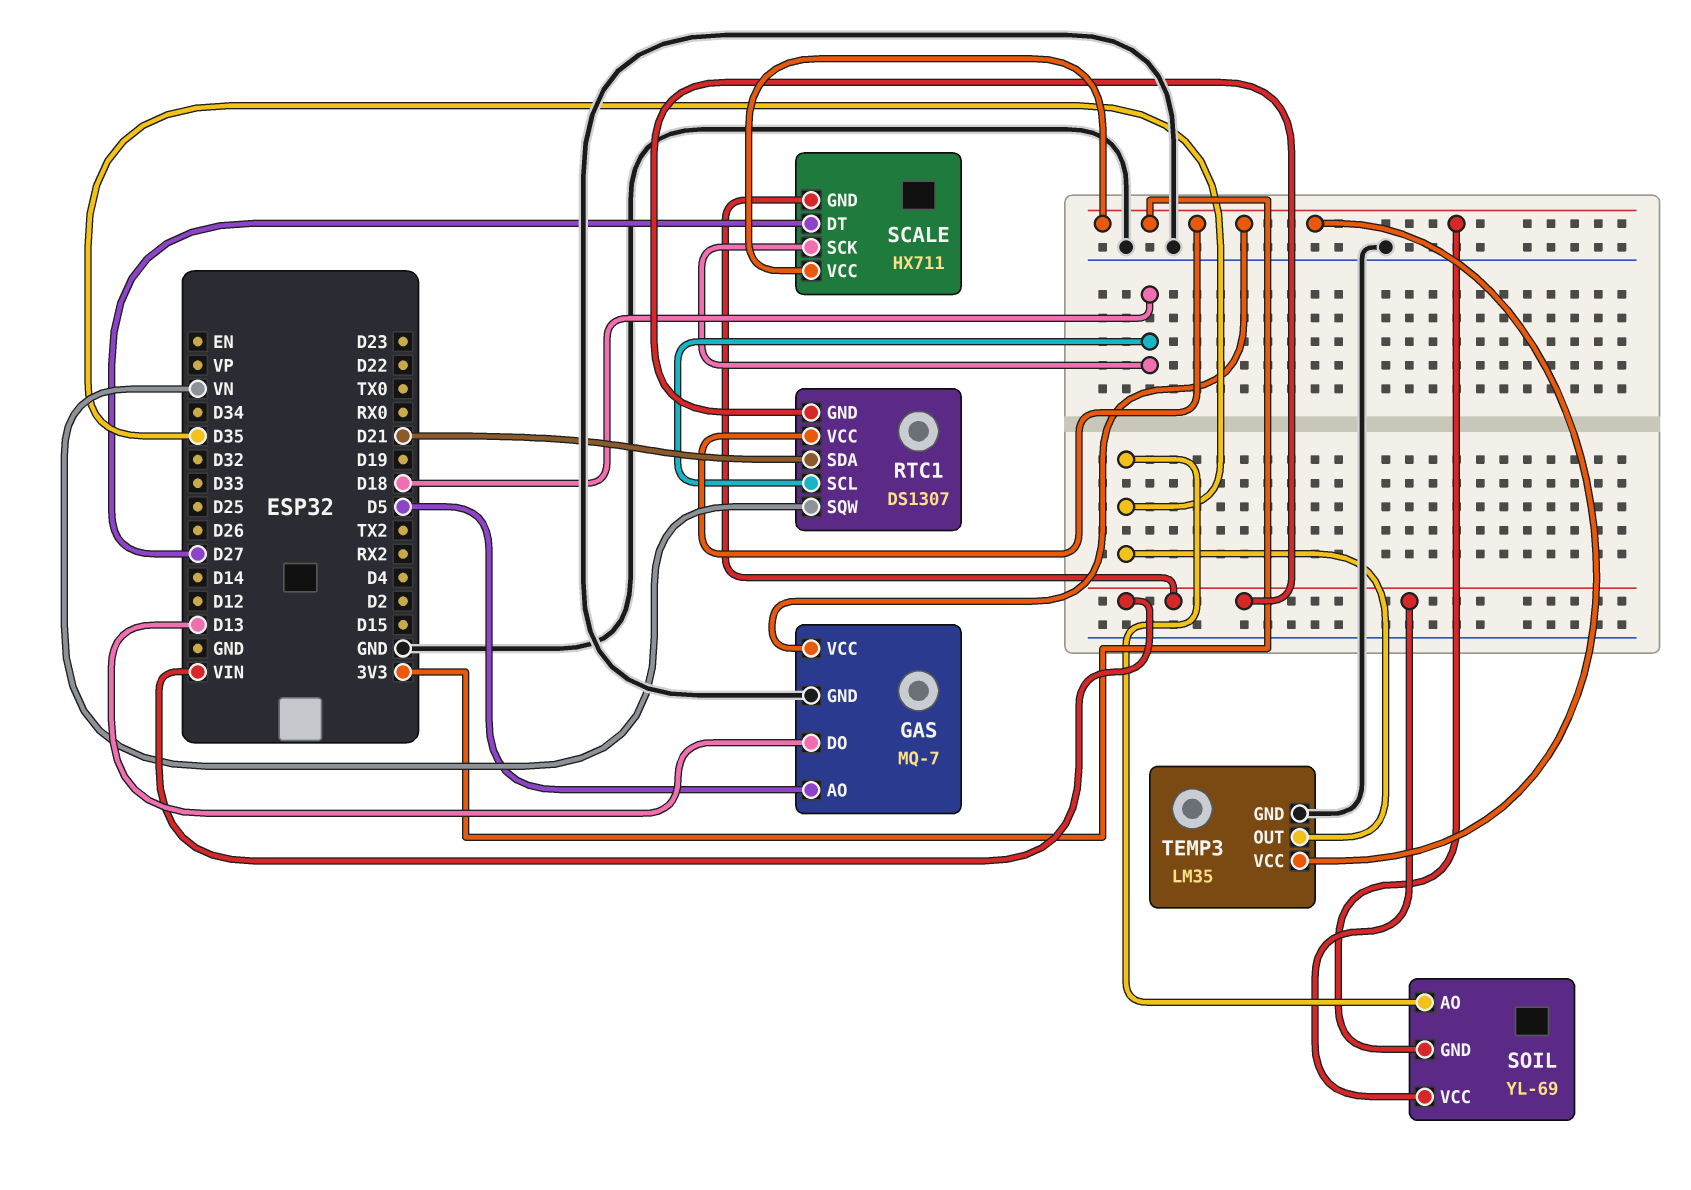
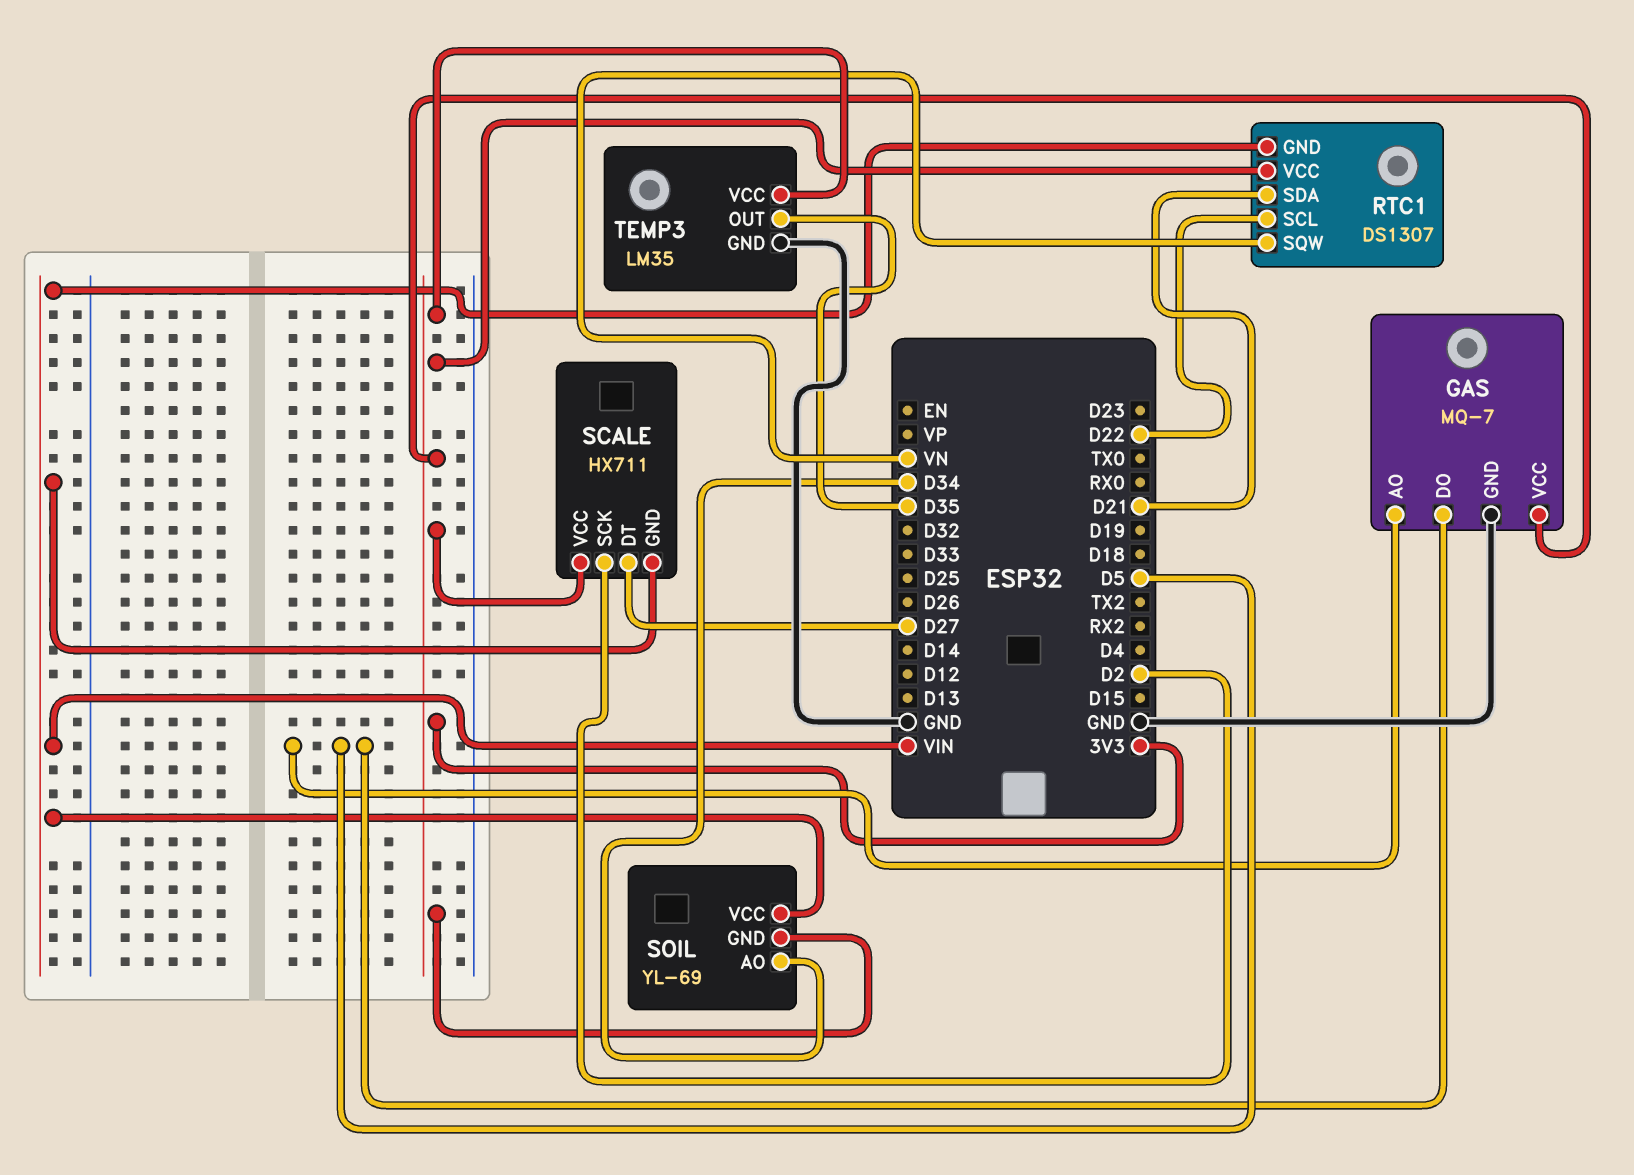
GAS pin DO: D13 -> D5
RTC1 pin SCL: D18 -> D22
SCALE pin SCK: D18 -> D2
SOIL pin AO: D35 -> D34

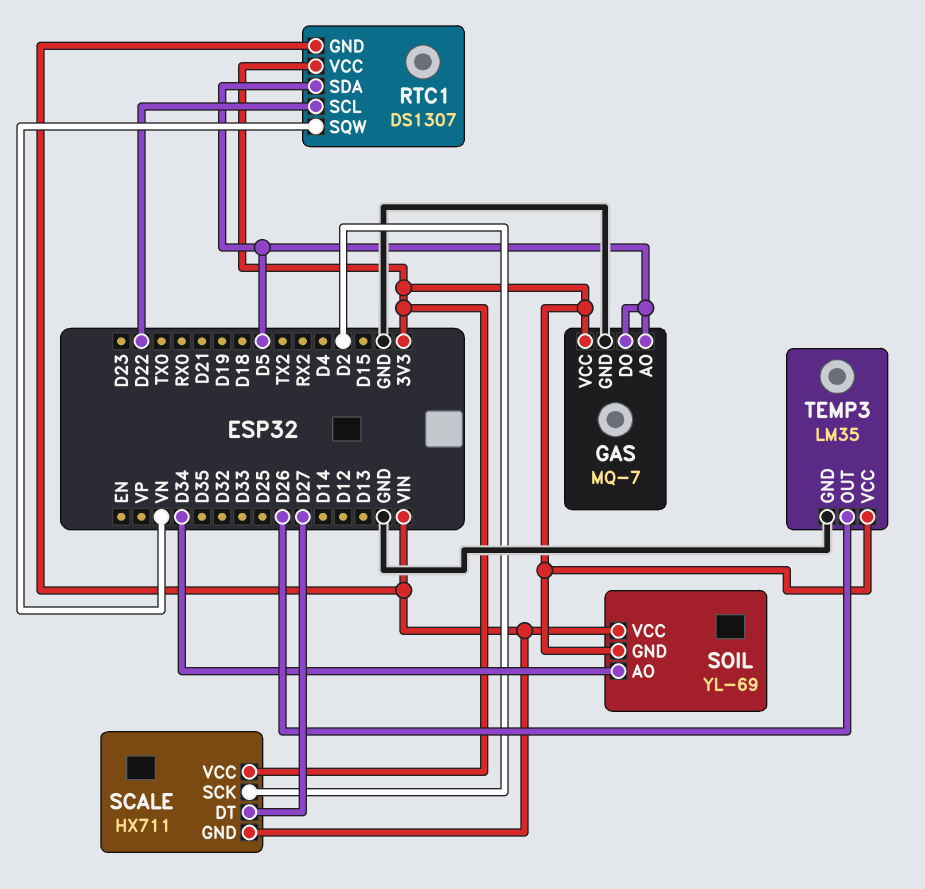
RTC1 pin SDA: D21 -> D5
TEMP3 pin OUT: D35 -> D26

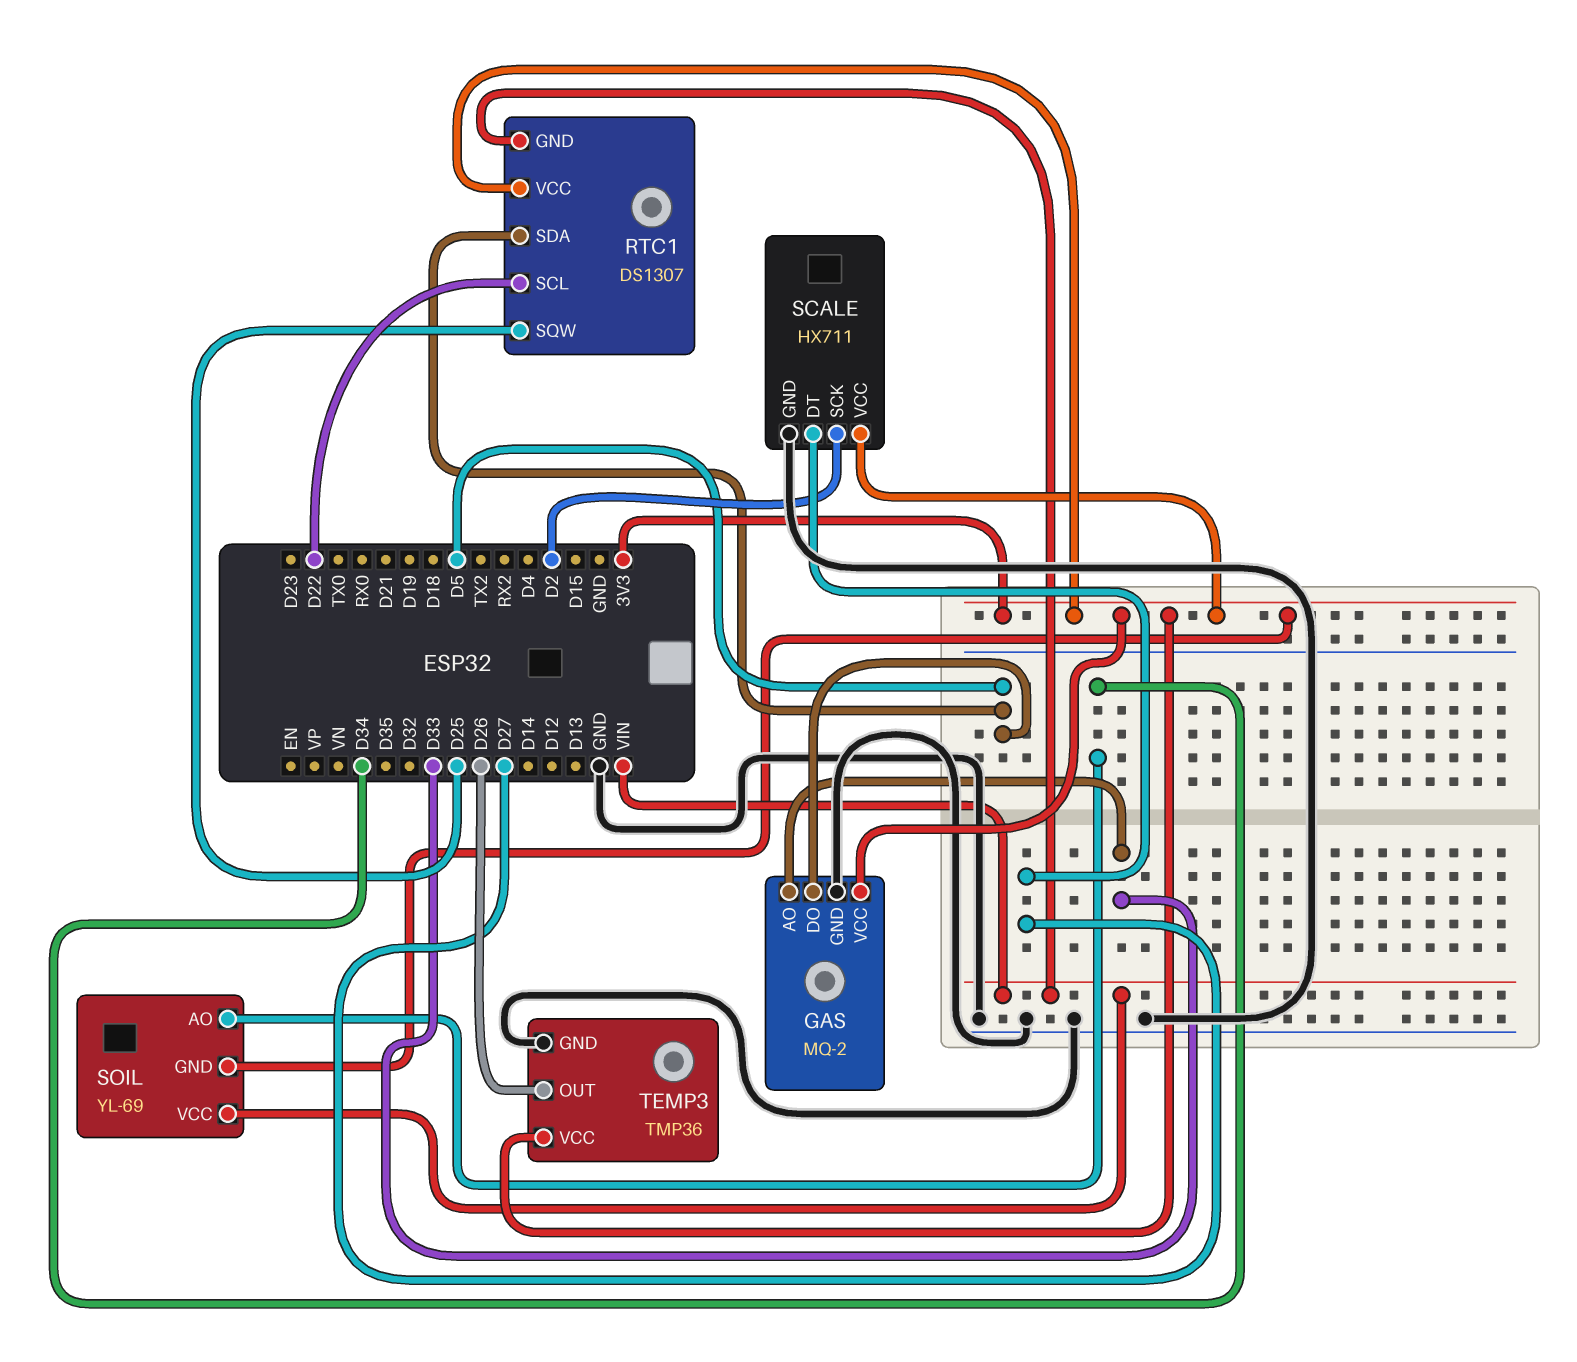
GAS: MQ-7 -> MQ-2
GAS pin AO: D5 -> D33
RTC1 pin SQW: VN -> D25
SCALE pin GND: VIN -> GND
TEMP3: LM35 -> TMP36

